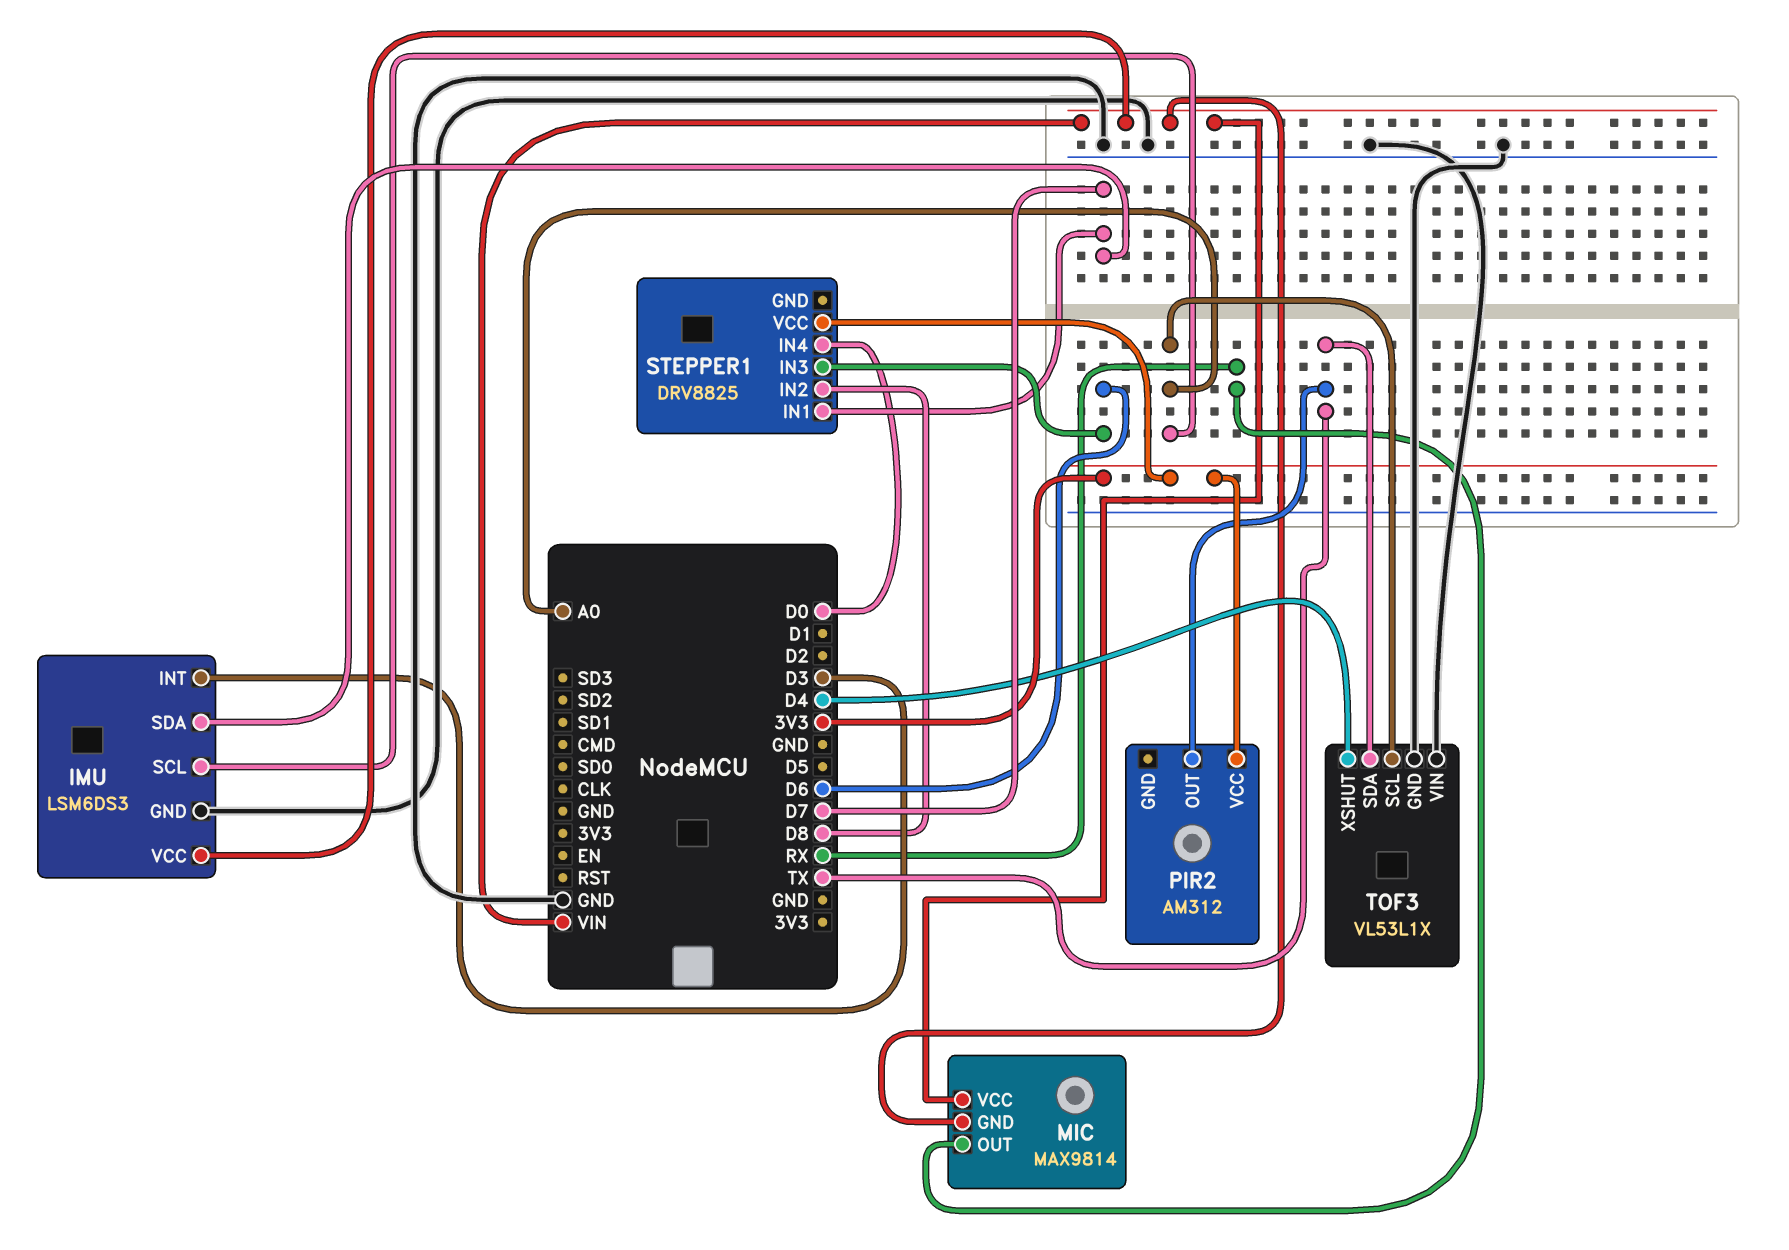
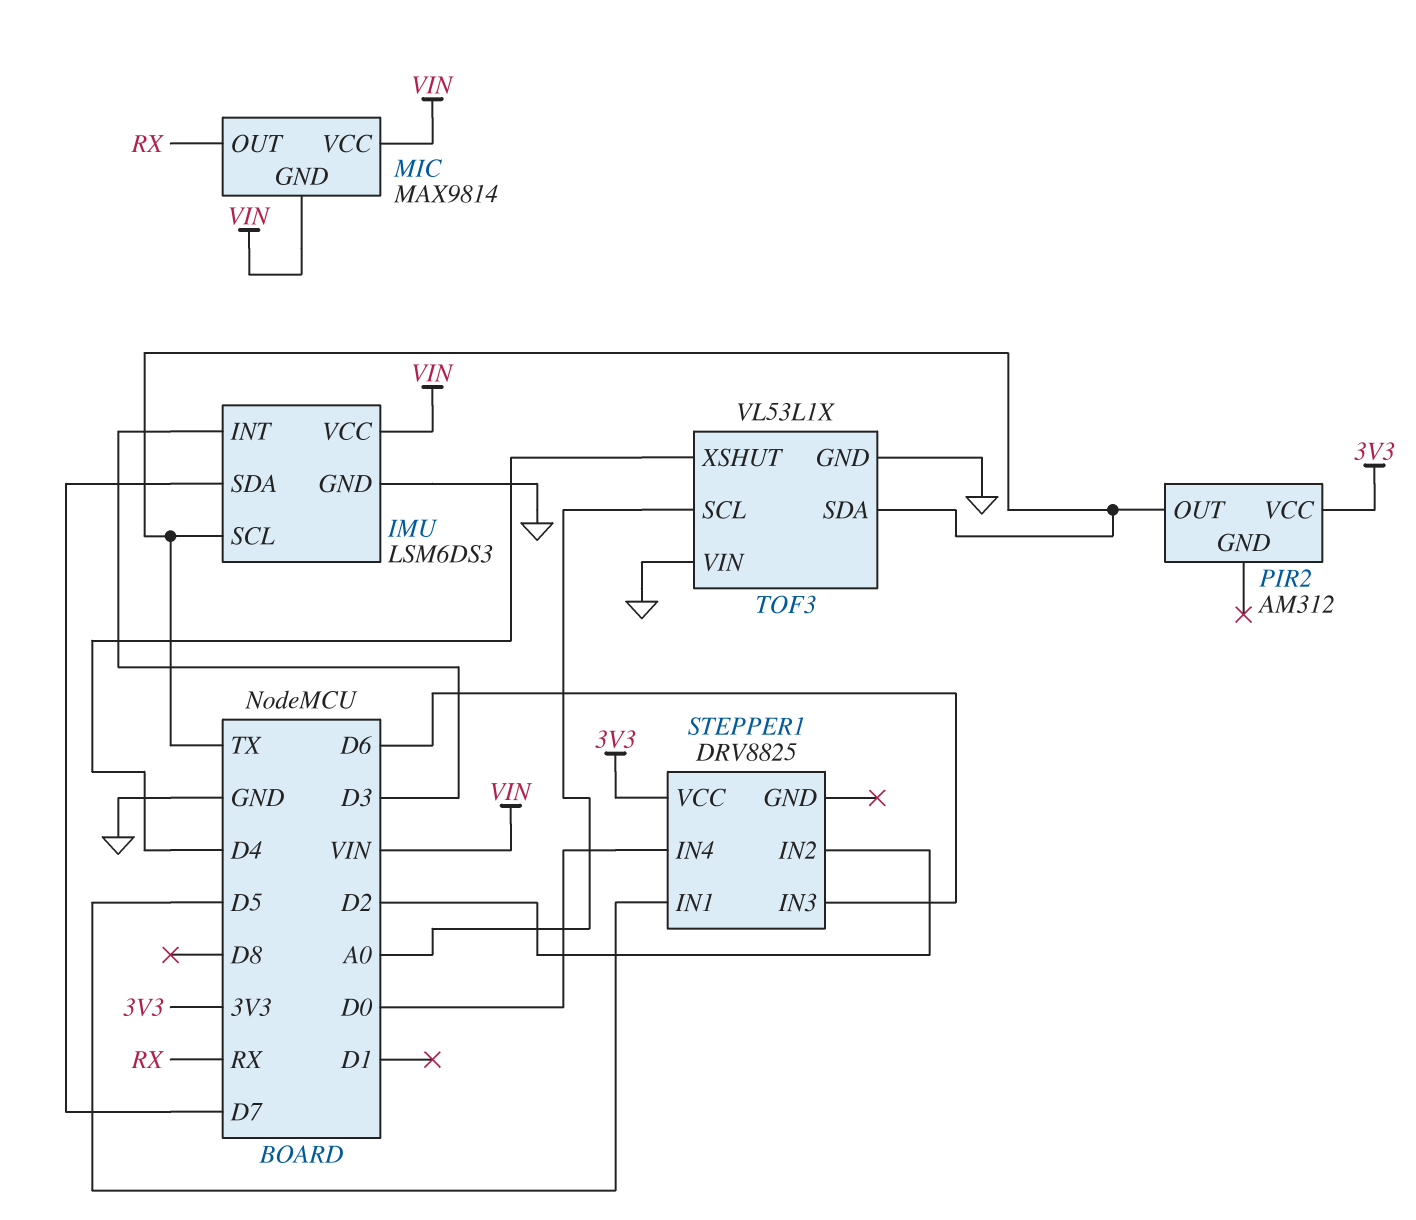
IMU pin SCL: A0 -> TX
STEPPER1 pin IN1: D7 -> D5
STEPPER1 pin IN2: D8 -> D2

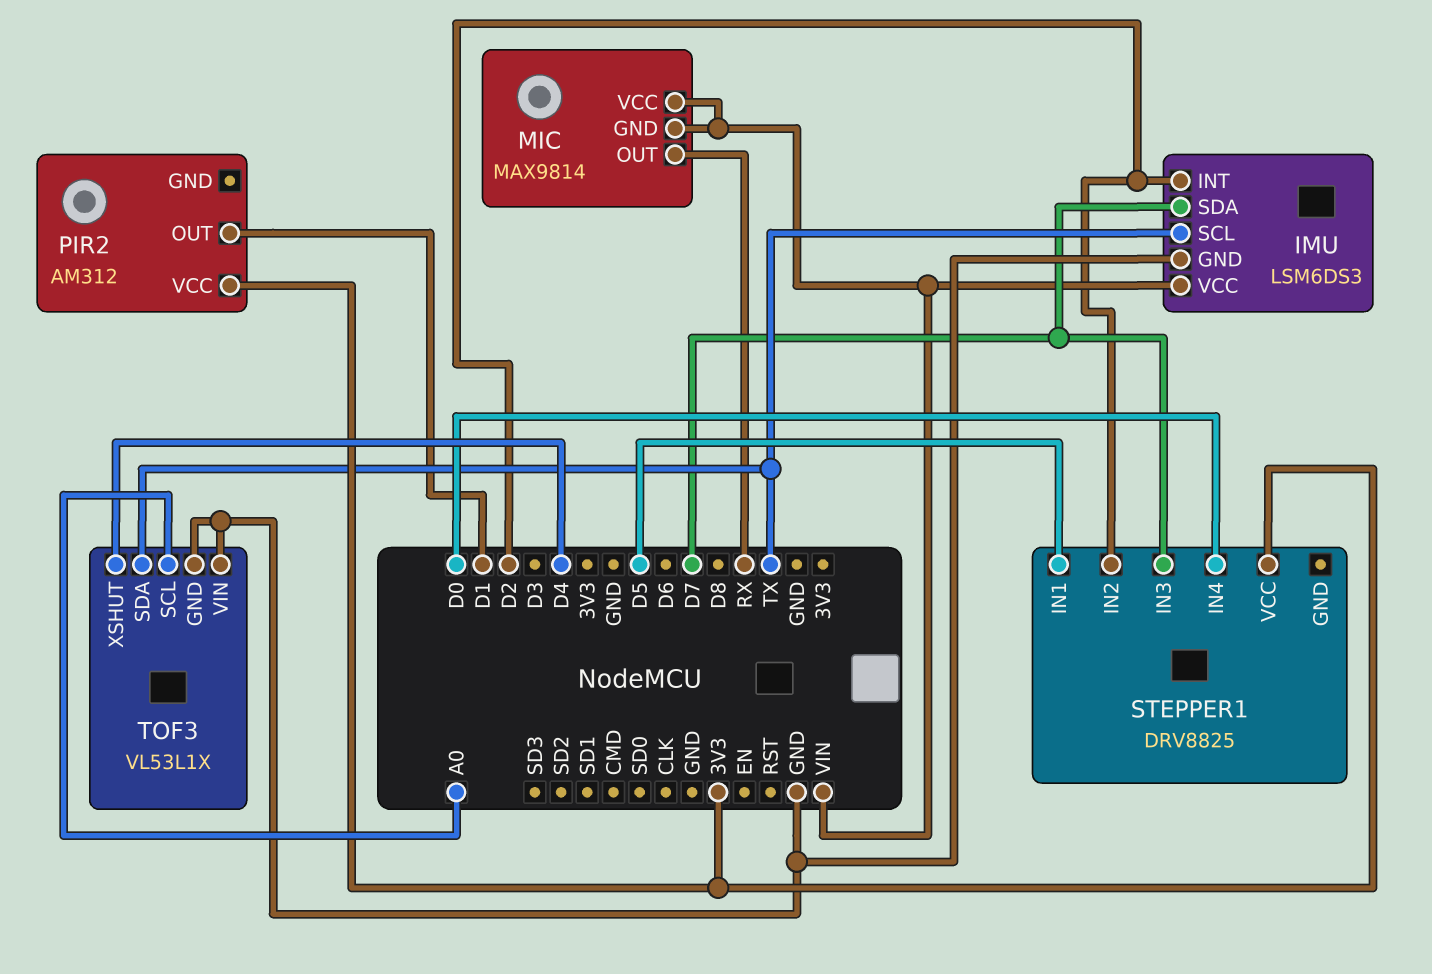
IMU pin INT: D3 -> D2
PIR2 pin OUT: TX -> D1
STEPPER1 pin IN3: D6 -> D7

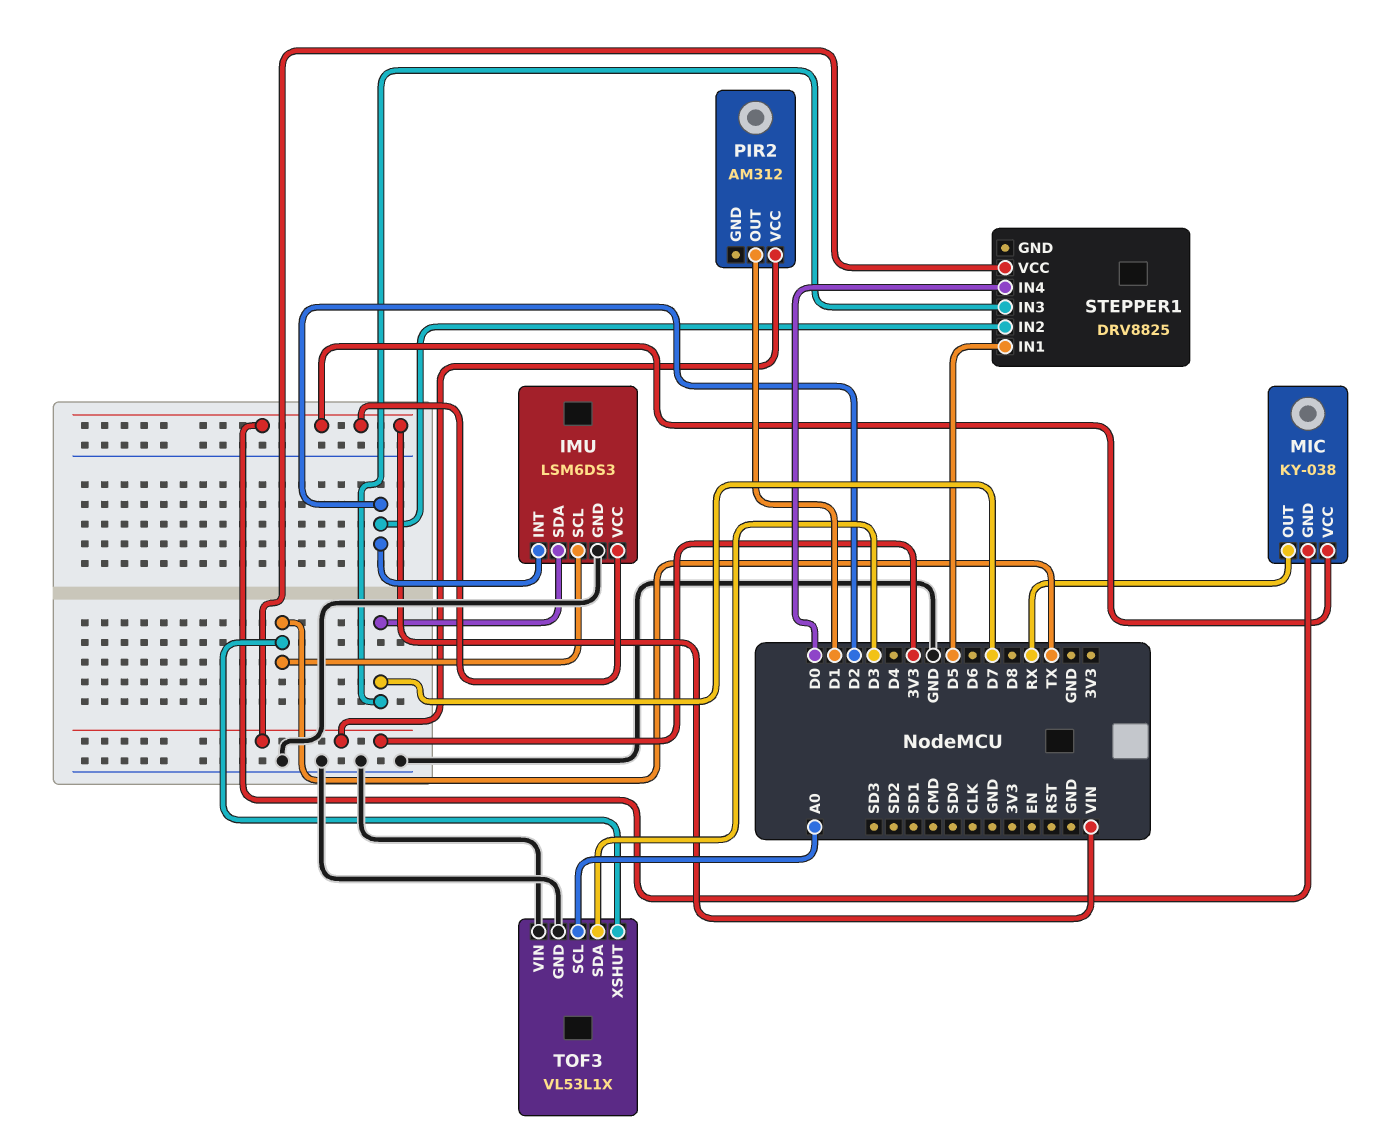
MIC: MAX9814 -> KY-038
TOF3 pin SDA: TX -> D3
TOF3 pin XSHUT: D4 -> TX

